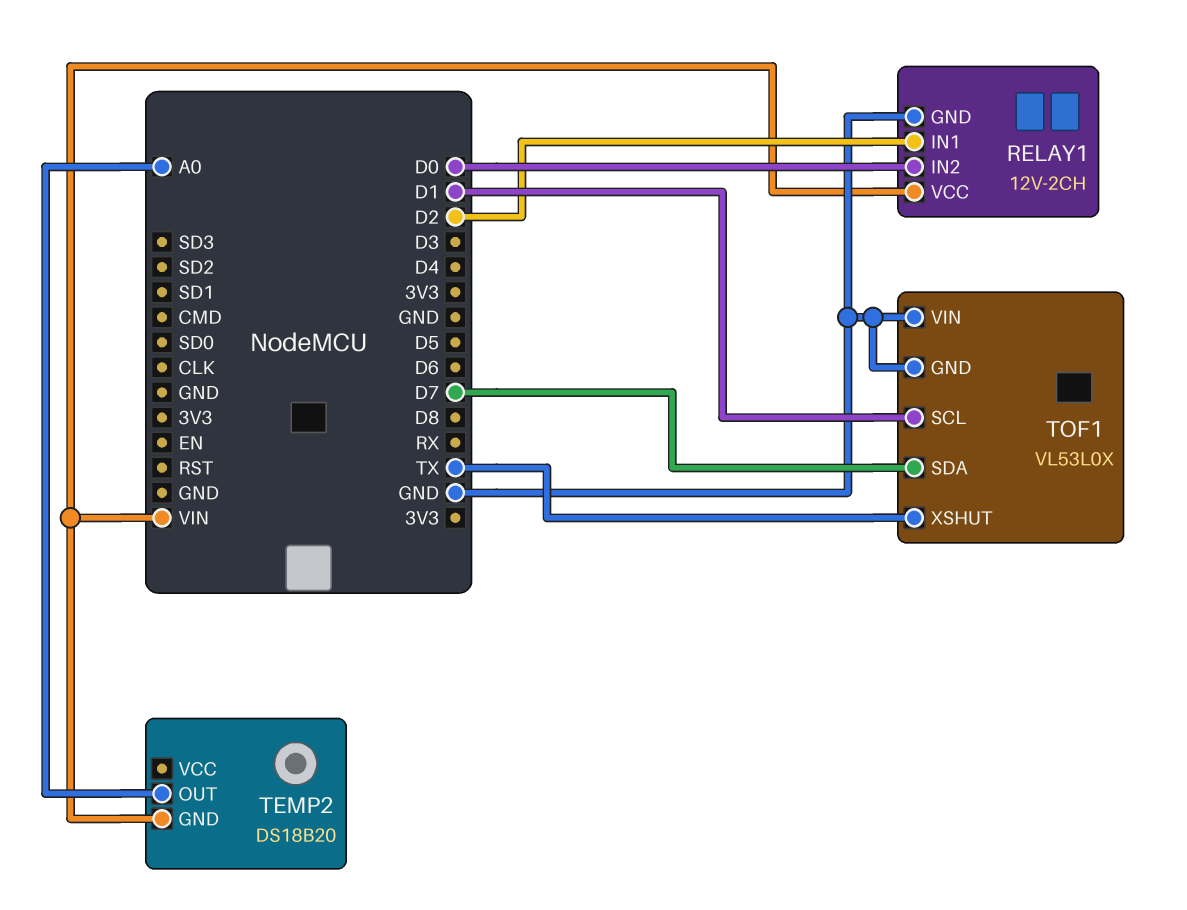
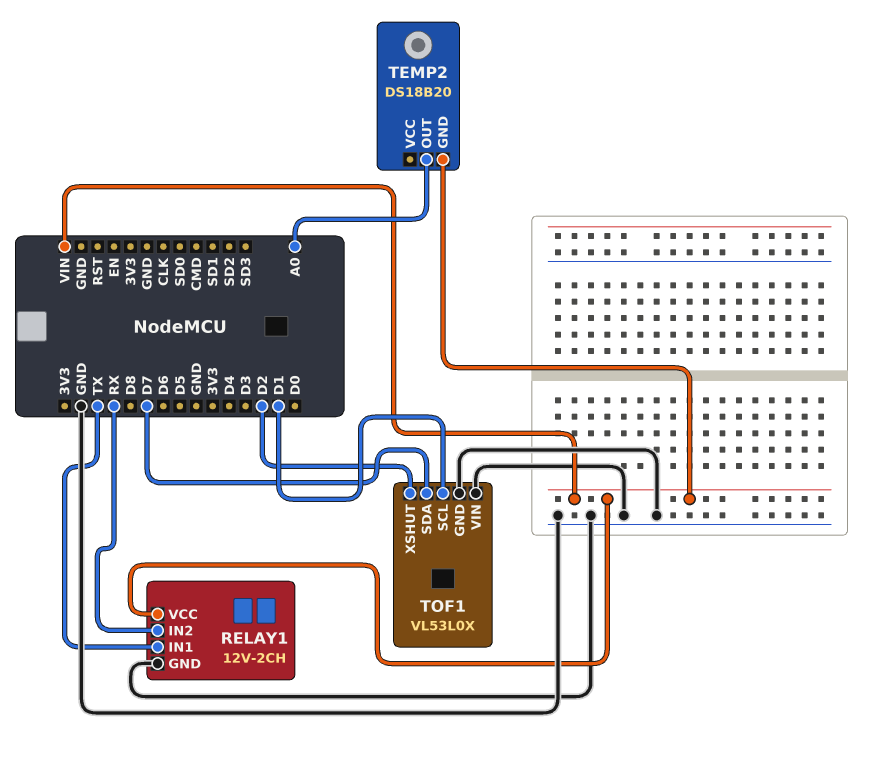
RELAY1 pin IN1: D2 -> TX
RELAY1 pin IN2: D0 -> RX
TOF1 pin XSHUT: TX -> D2

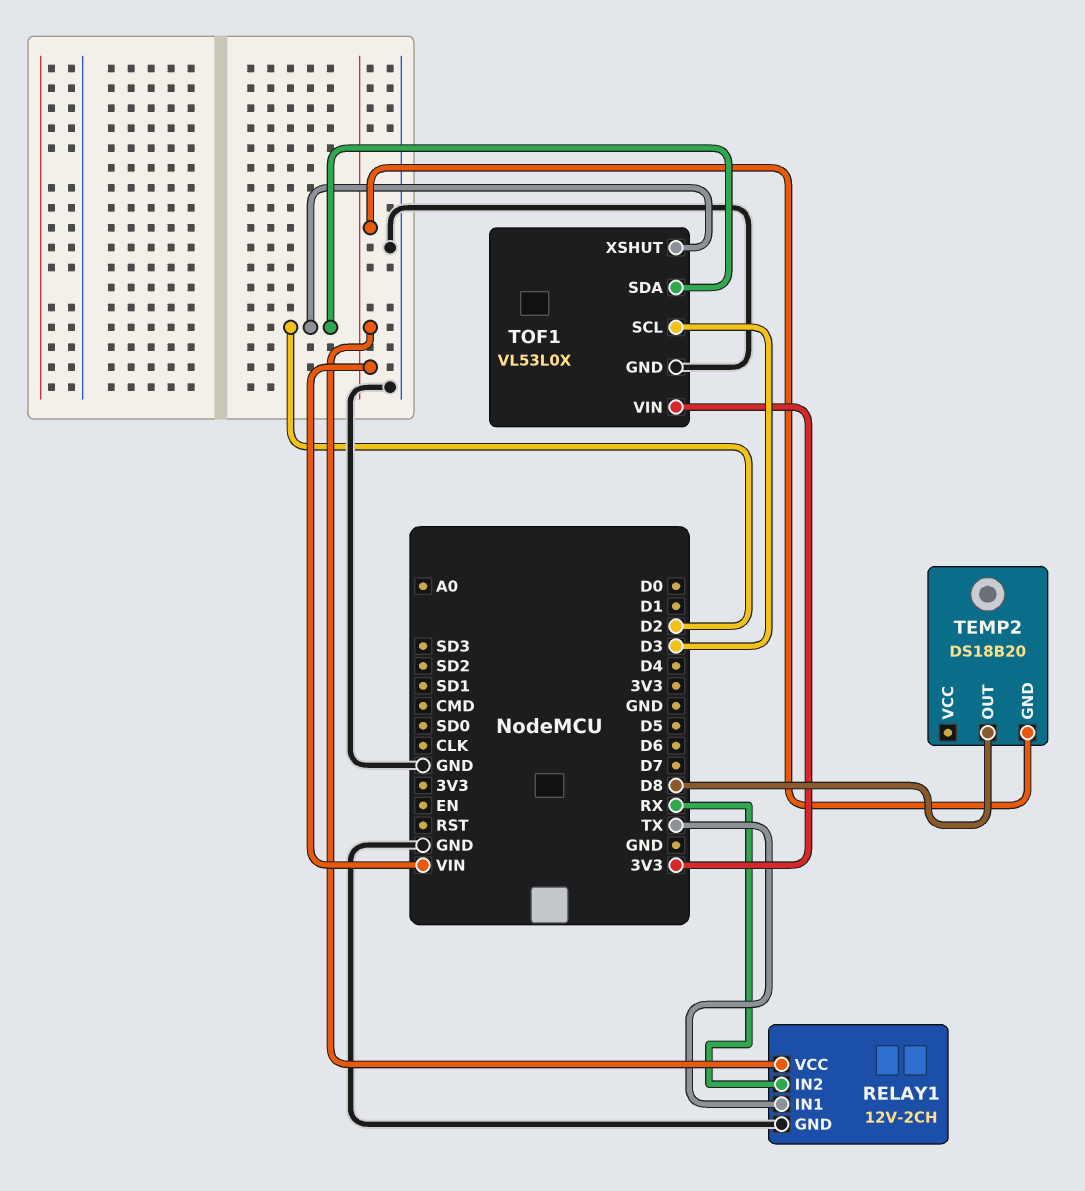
TEMP2 pin OUT: A0 -> D8
TOF1 pin SCL: D1 -> D3
TOF1 pin SDA: D7 -> D2
TOF1 pin VIN: GND -> 3V3

